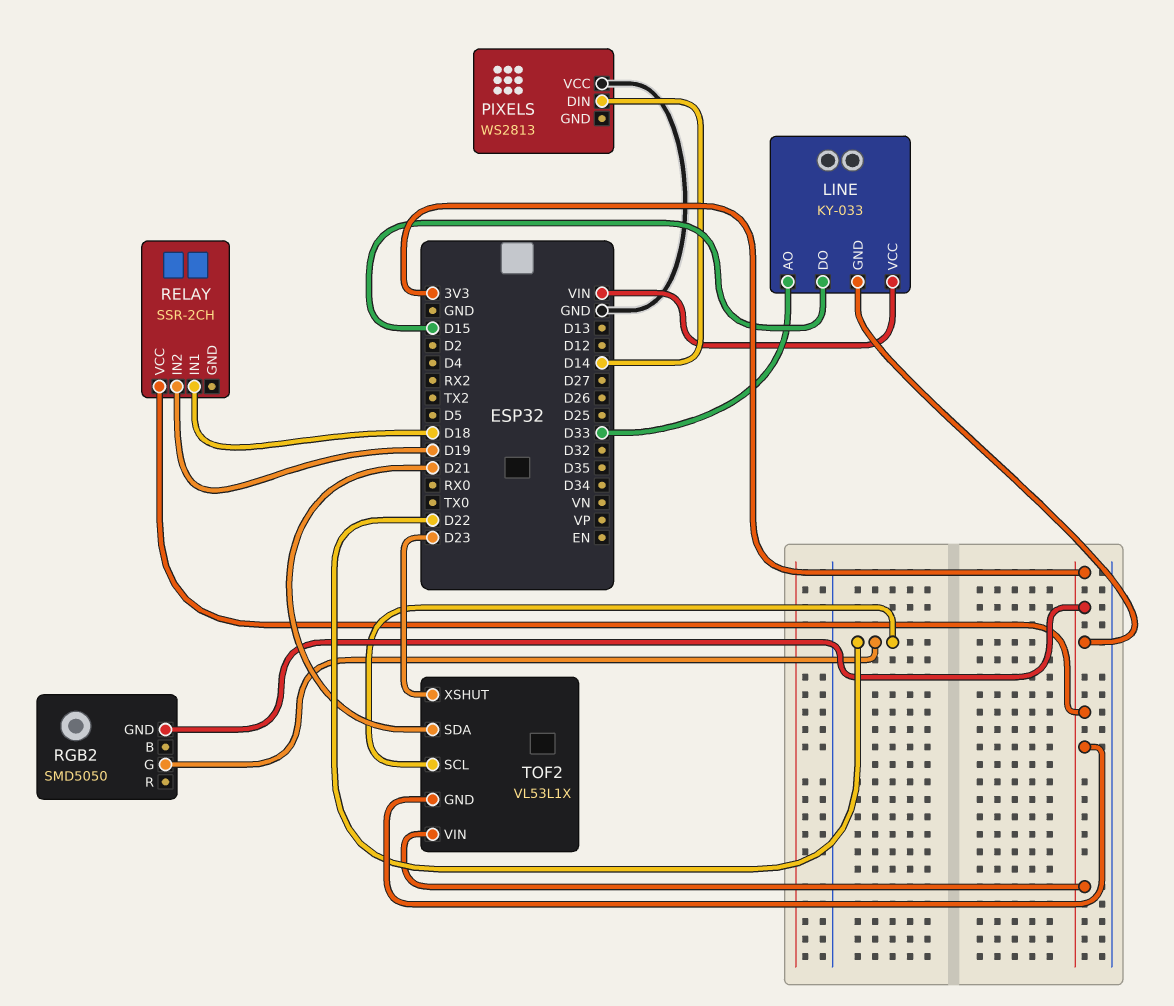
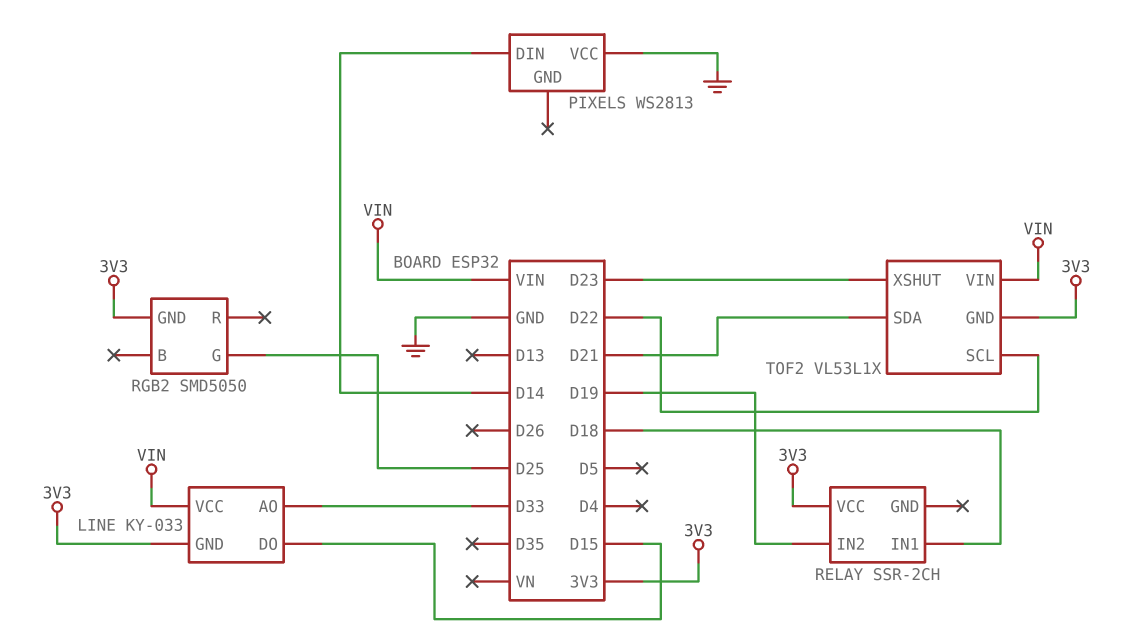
RGB2 pin G: D22 -> D25
TOF2 pin VIN: 3V3 -> VIN

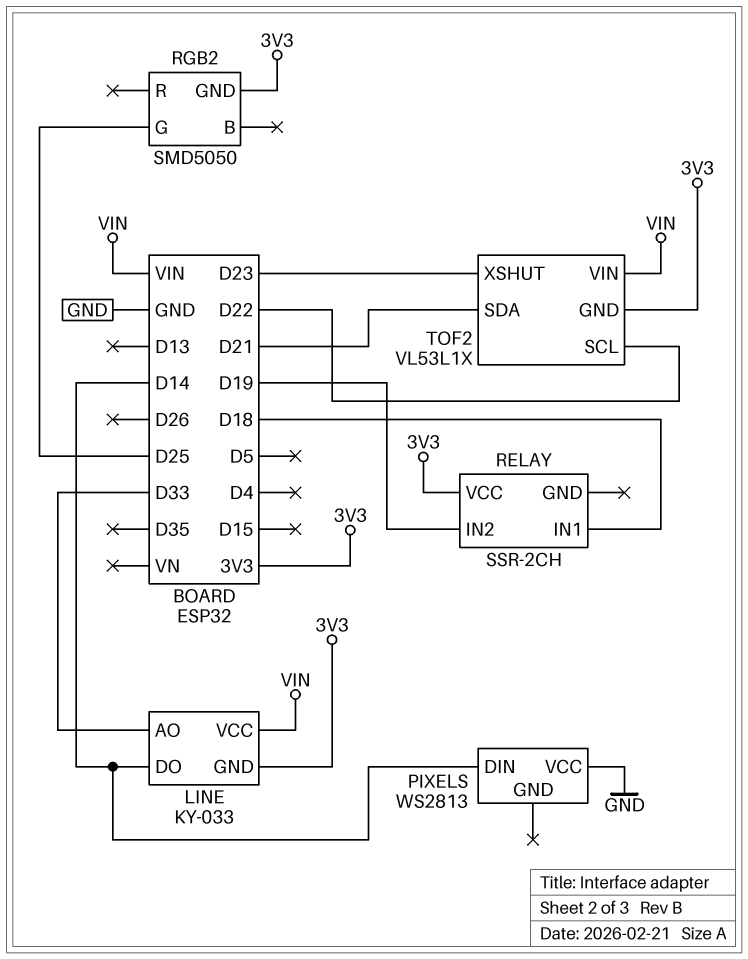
LINE pin DO: D15 -> D14

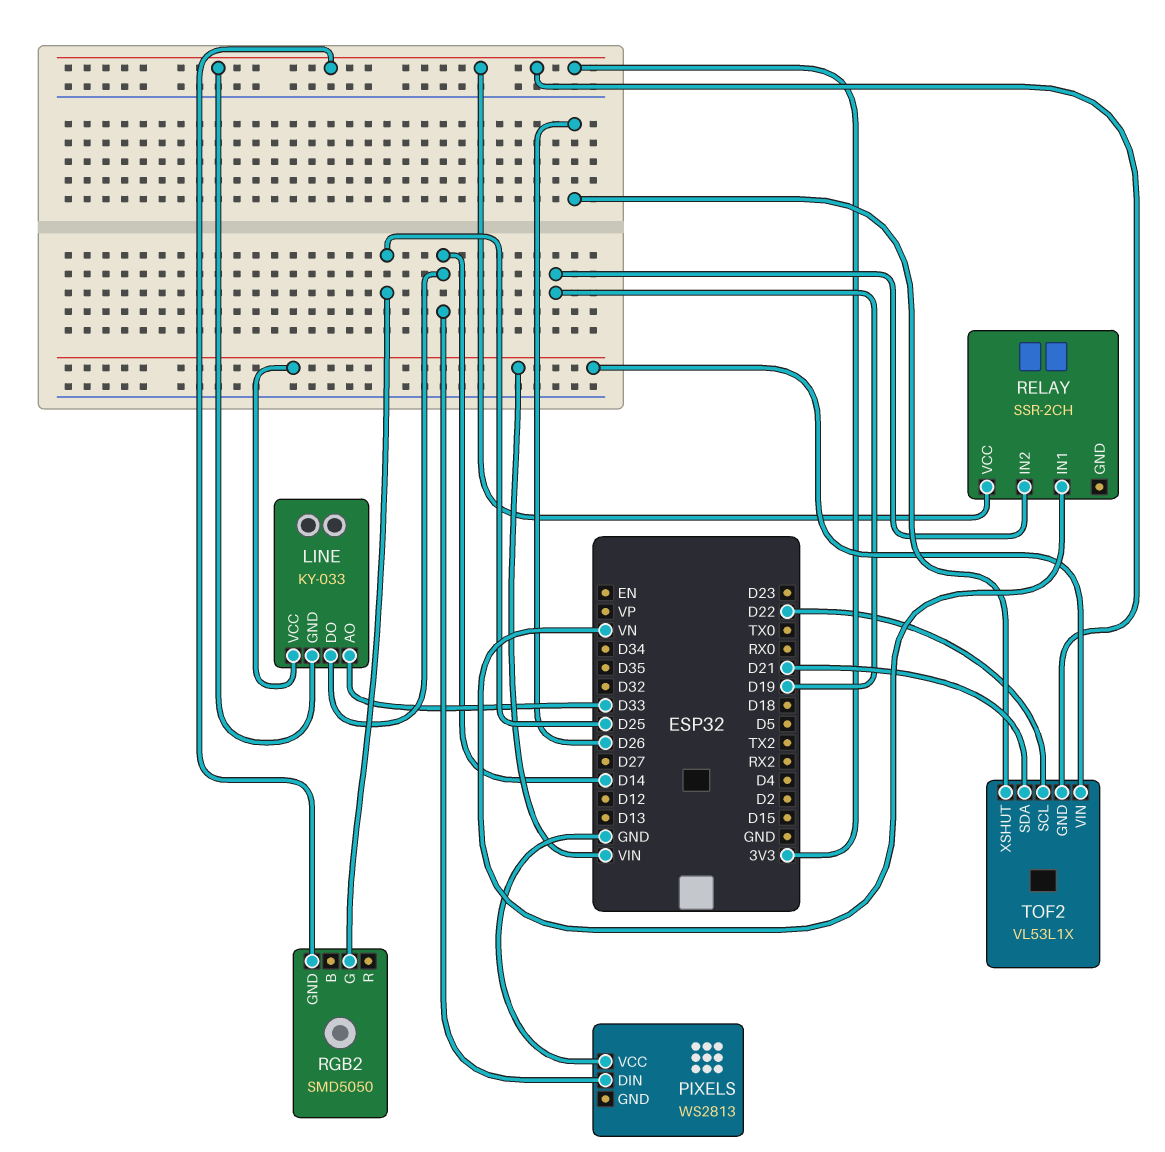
RELAY pin IN1: D18 -> VN
TOF2 pin XSHUT: D23 -> D26

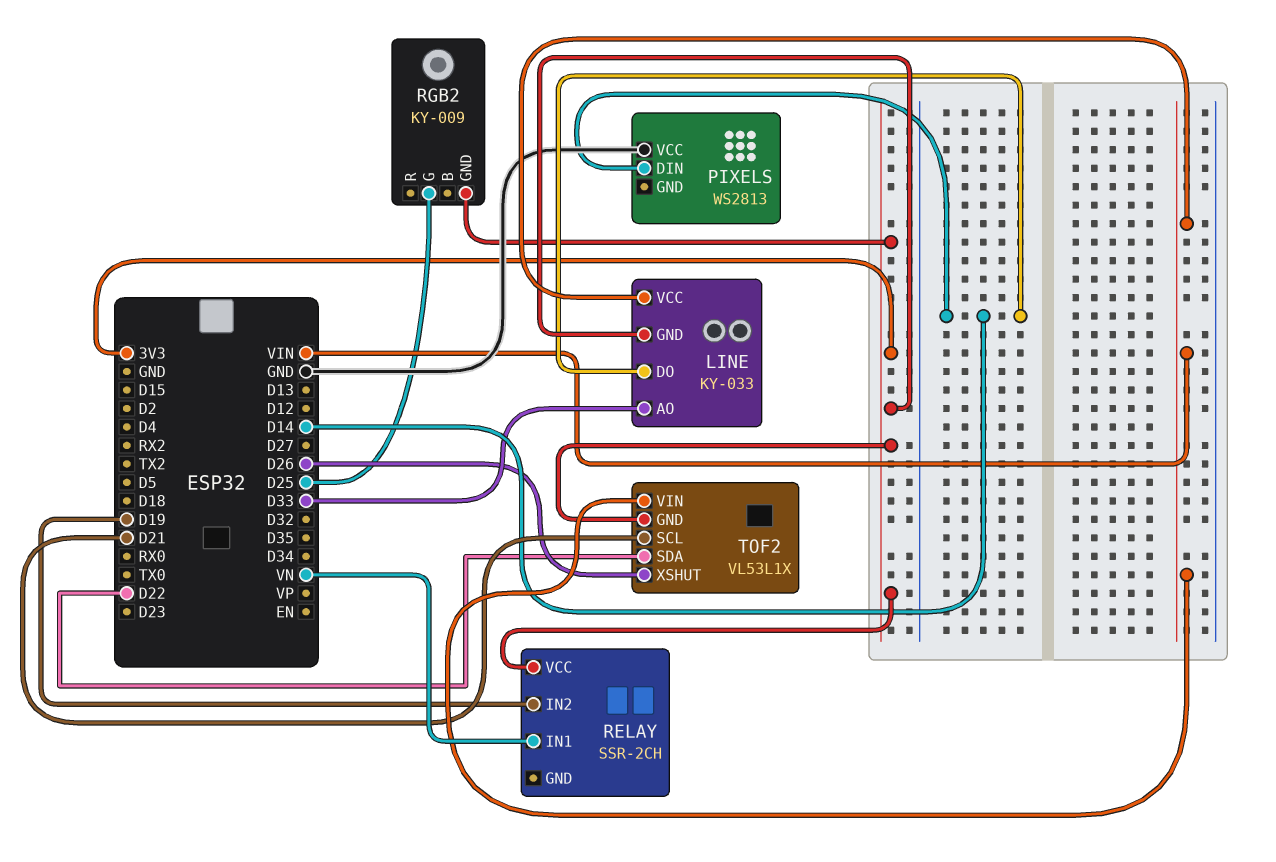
RGB2: SMD5050 -> KY-009
TOF2 pin SCL: D22 -> D21
TOF2 pin SDA: D21 -> D22

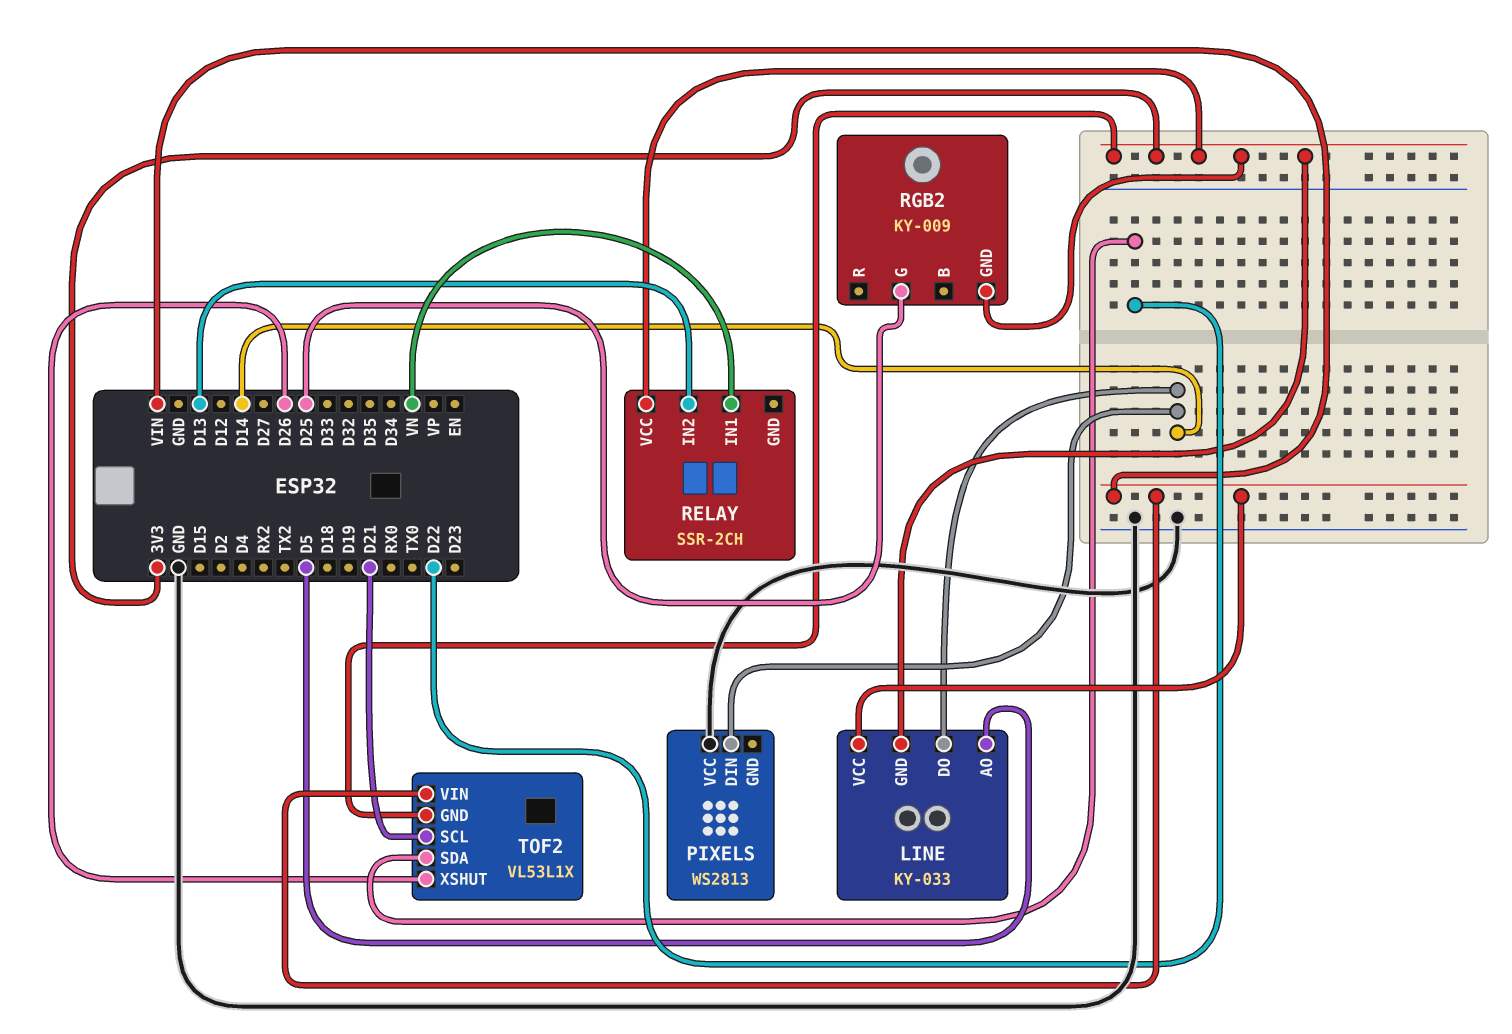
LINE pin AO: D33 -> D5
RELAY pin IN2: D19 -> D13

